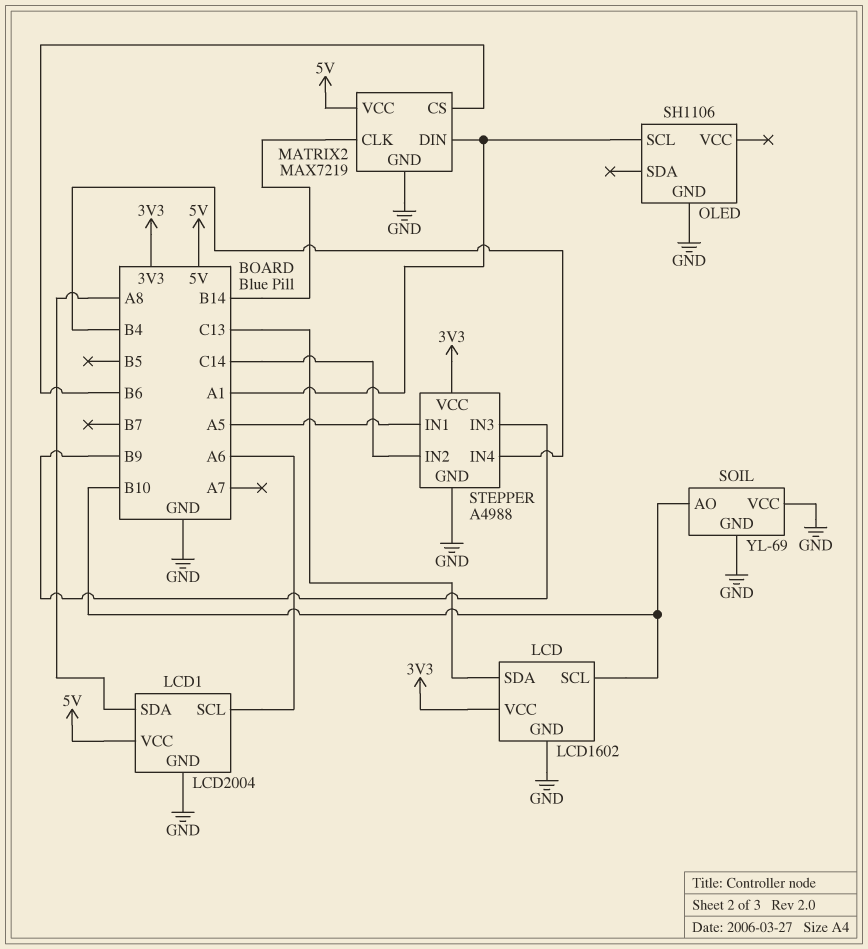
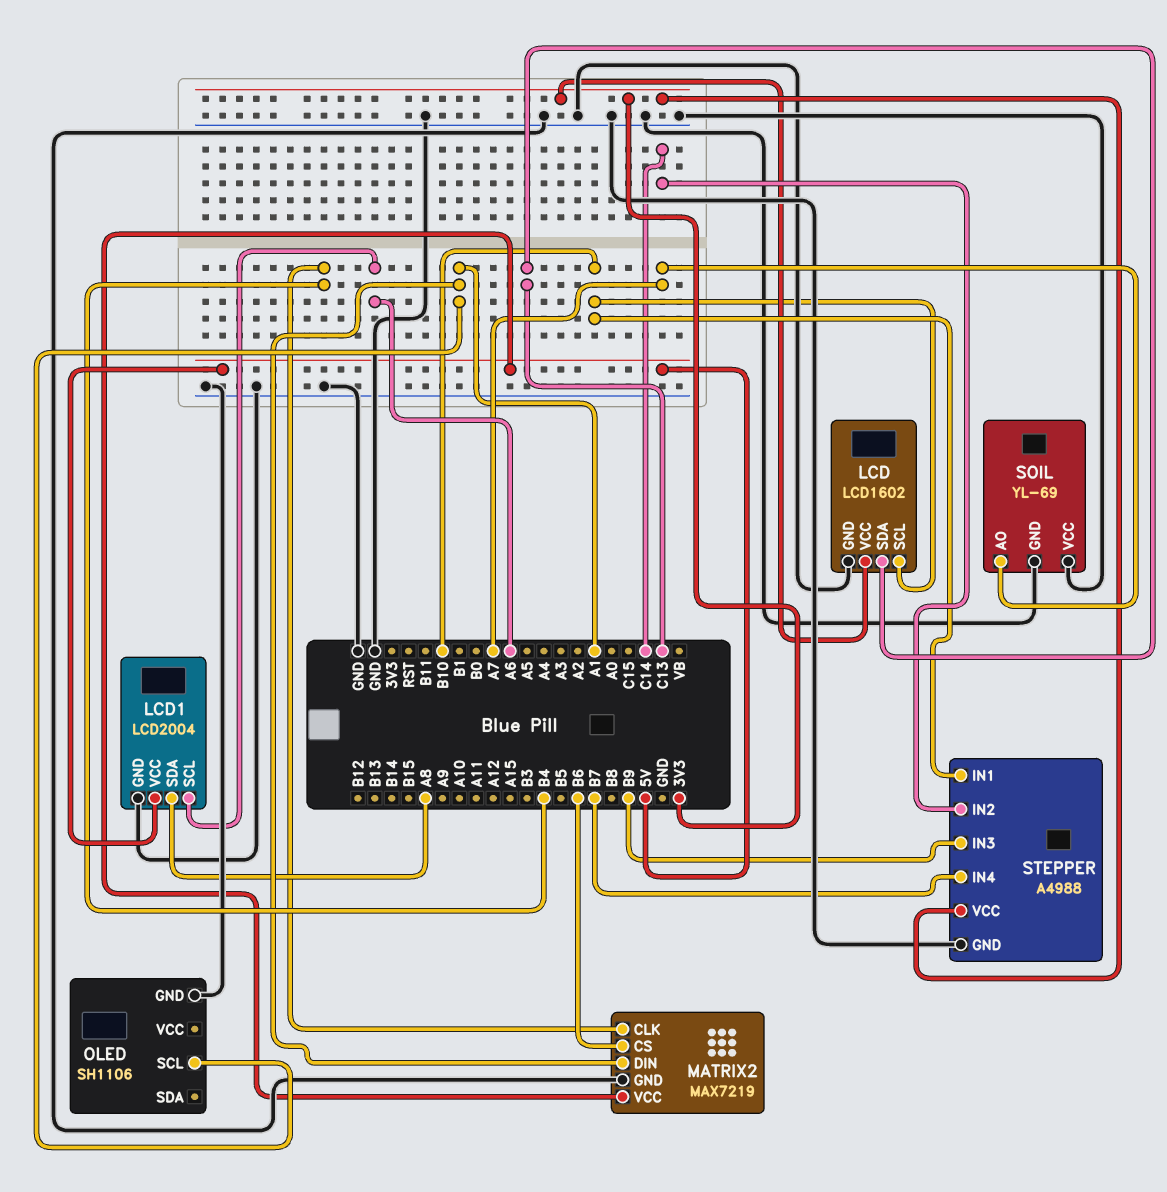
MATRIX2 pin CLK: B14 -> B4
SOIL pin AO: B10 -> A7
STEPPER pin IN1: A5 -> B10
STEPPER pin IN4: B4 -> B7

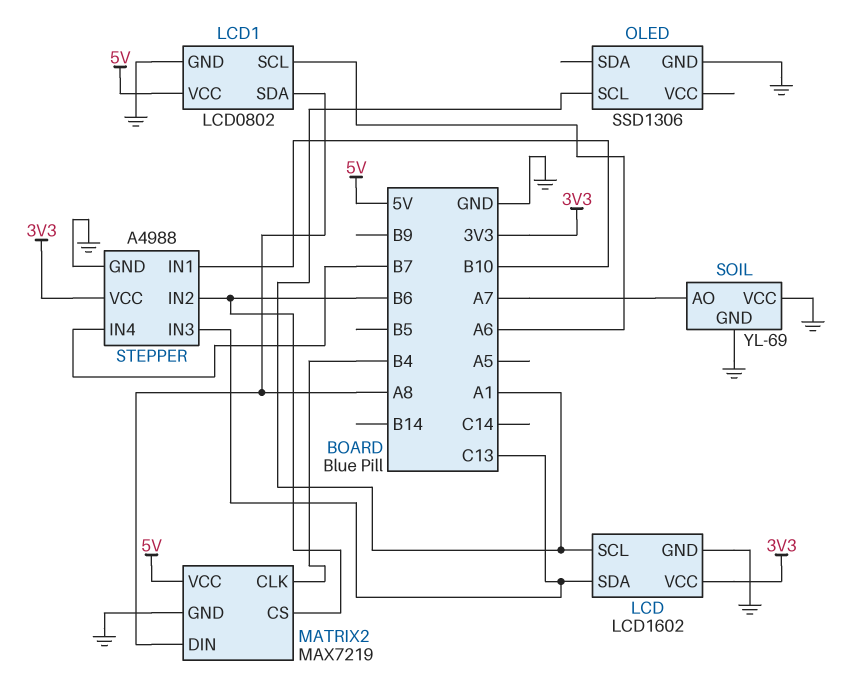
LCD pin SCL: B10 -> A1
LCD1: LCD2004 -> LCD0802
MATRIX2 pin DIN: A1 -> A8
OLED: SH1106 -> SSD1306
STEPPER pin IN2: C14 -> B6
STEPPER pin IN3: B9 -> C13

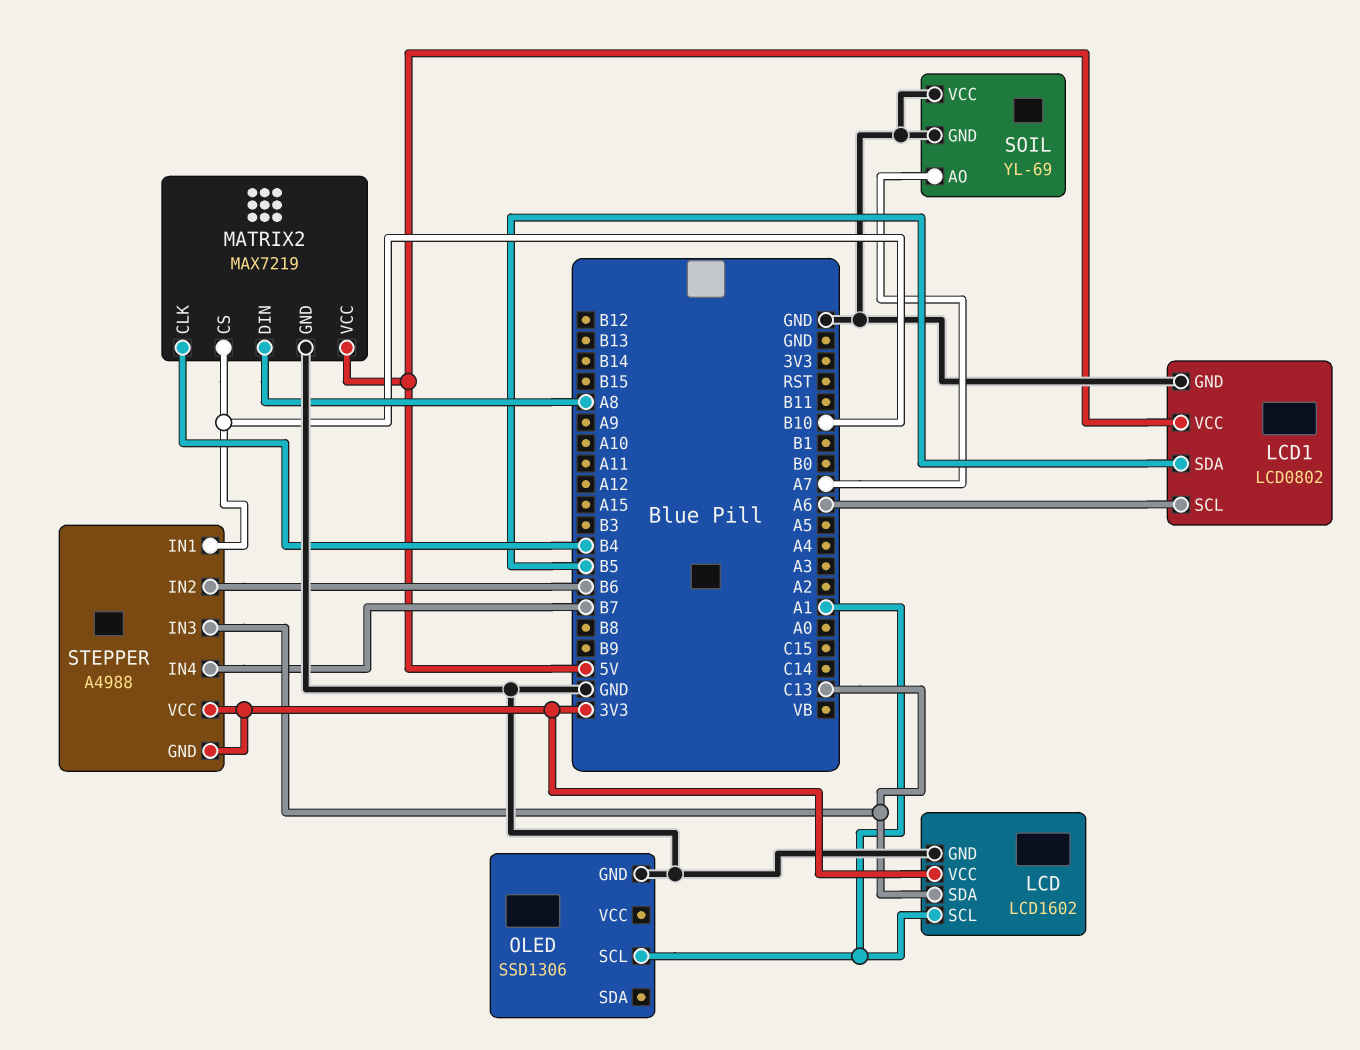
LCD1 pin SDA: A8 -> B5
MATRIX2 pin CS: B6 -> B10
STEPPER pin GND: GND -> 3V3

